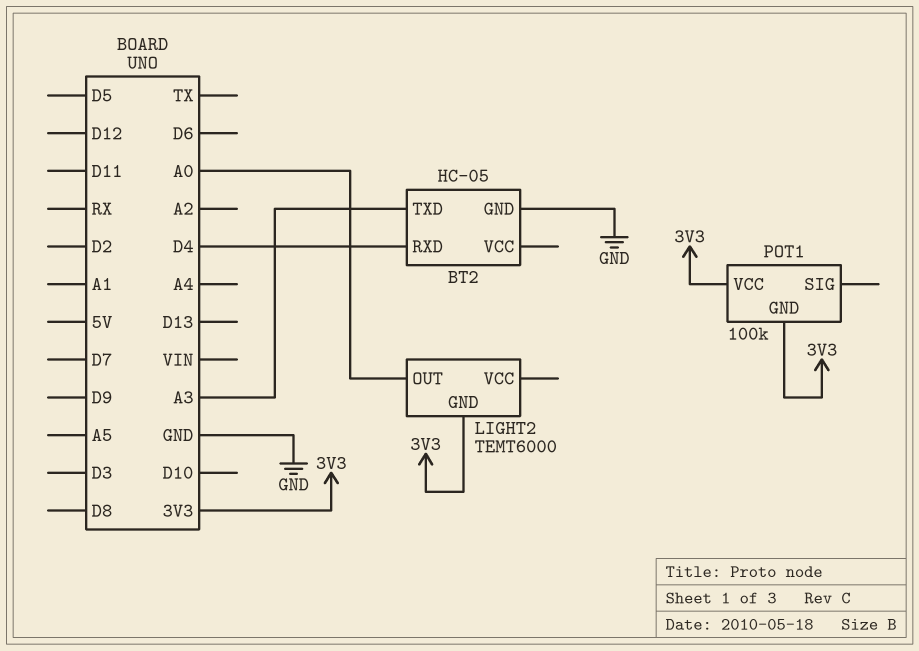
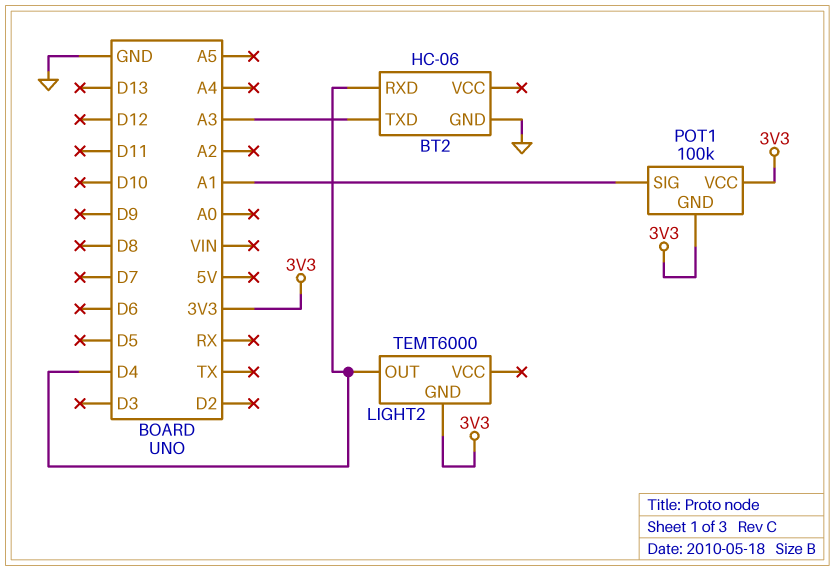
BT2: HC-05 -> HC-06
LIGHT2 pin OUT: A0 -> D4
POT1 pin SIG: none -> A1

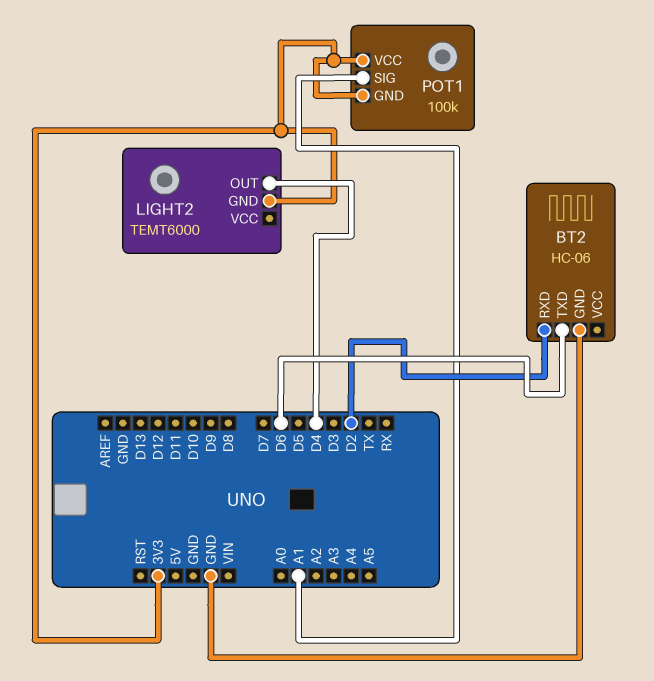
BT2 pin RXD: D4 -> D2
BT2 pin TXD: A3 -> D6

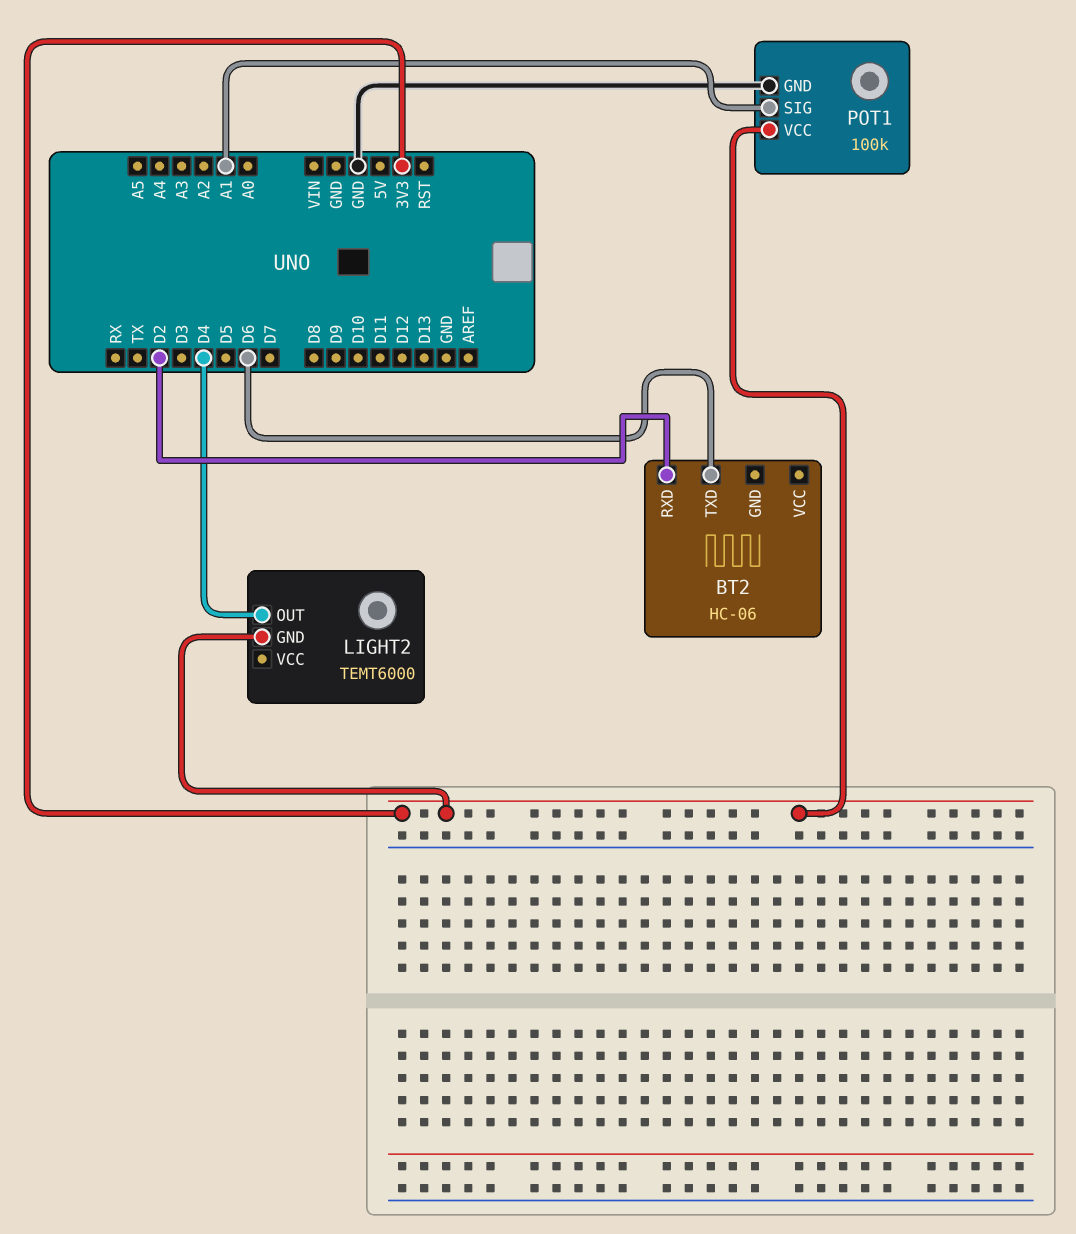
BT2 pin GND: GND -> none
POT1 pin GND: 3V3 -> GND

